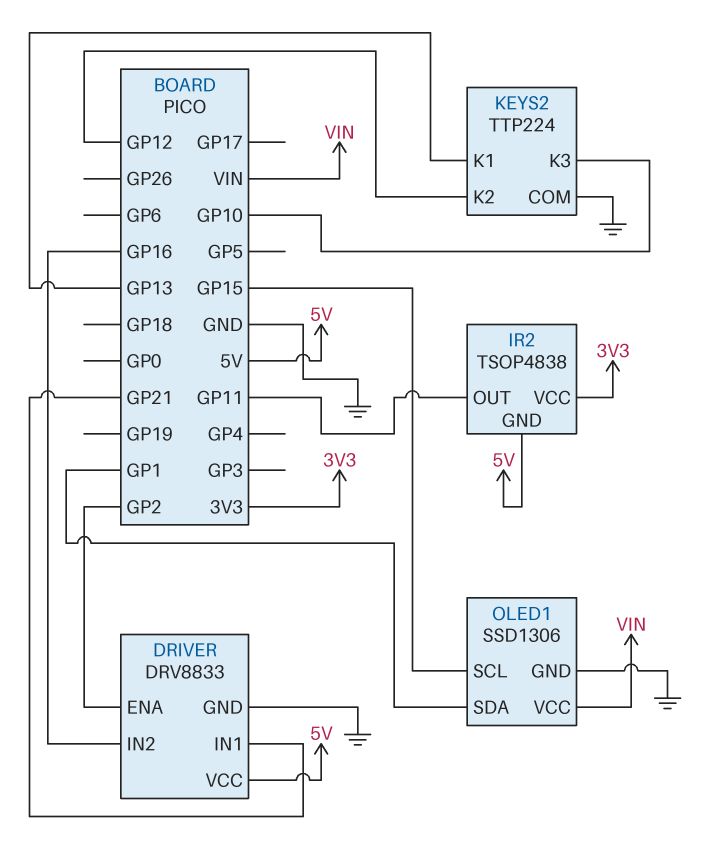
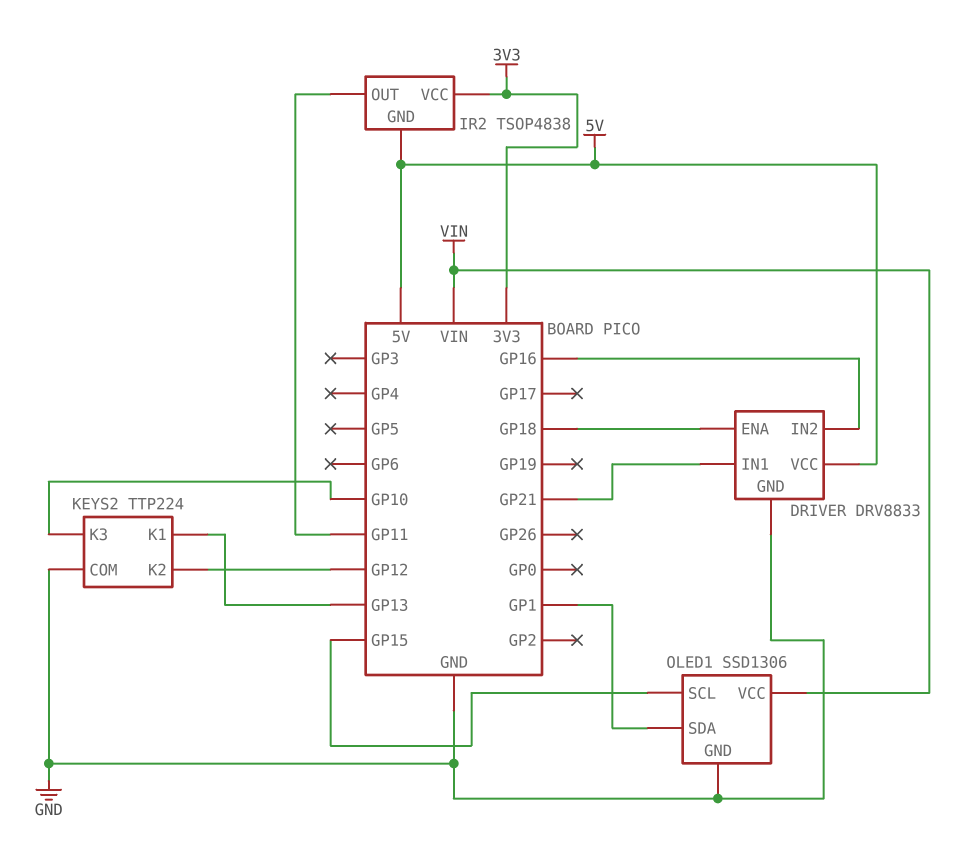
DRIVER pin ENA: GP2 -> GP18

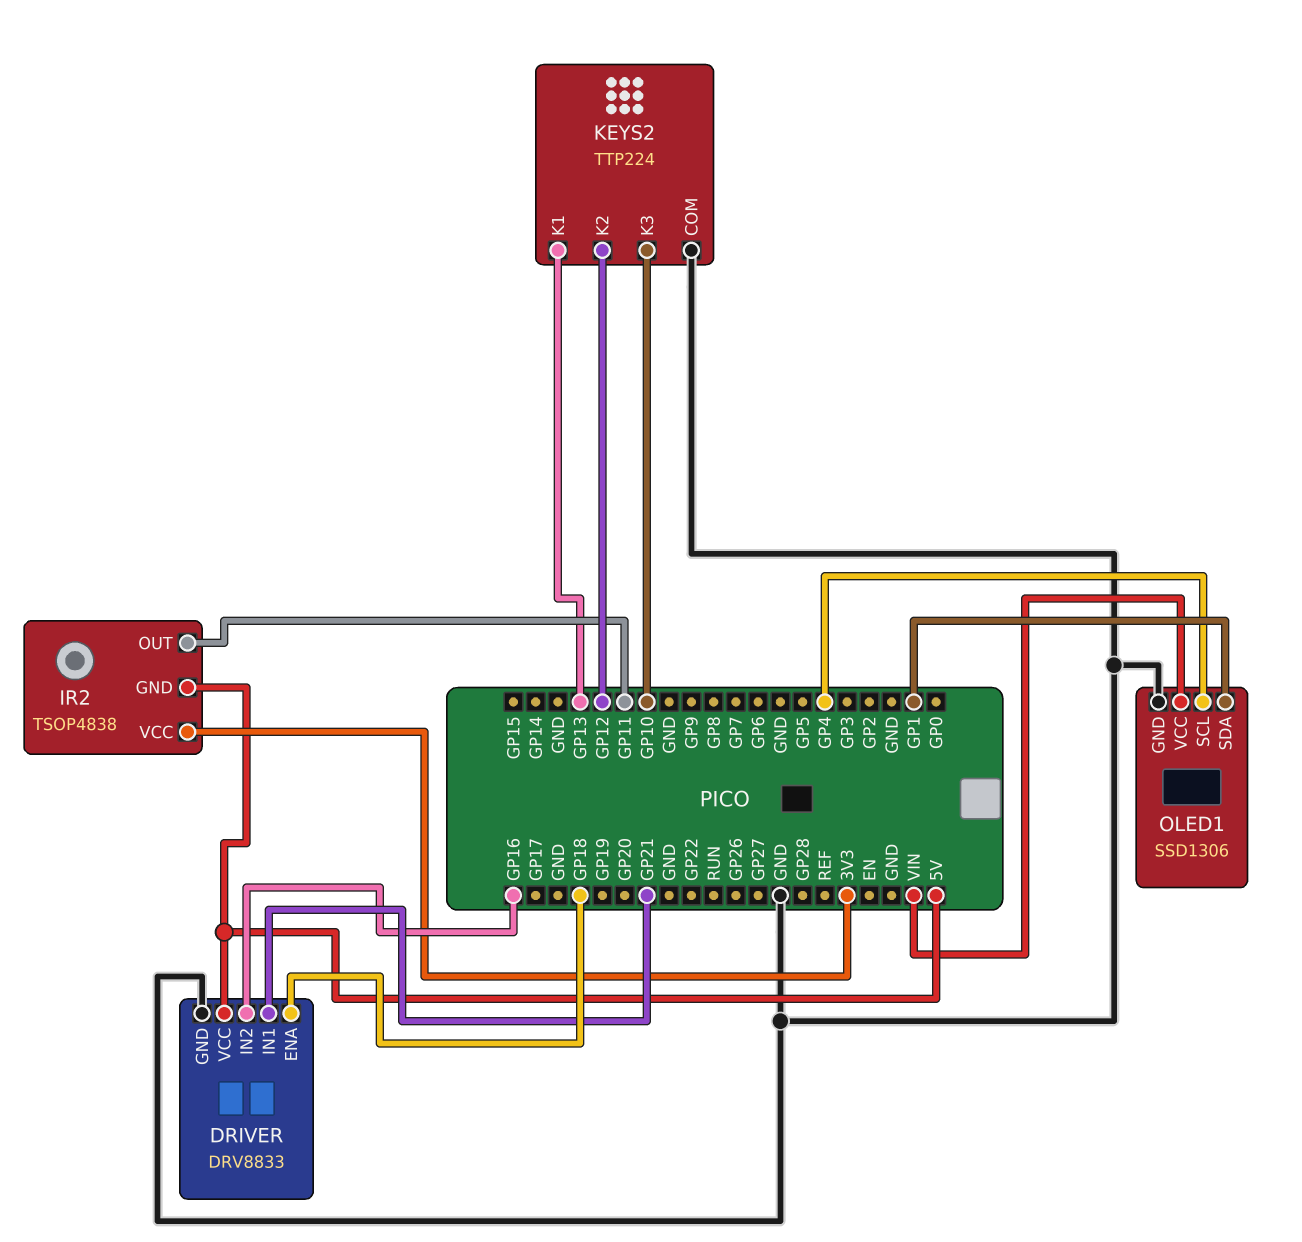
OLED1 pin SCL: GP15 -> GP4

